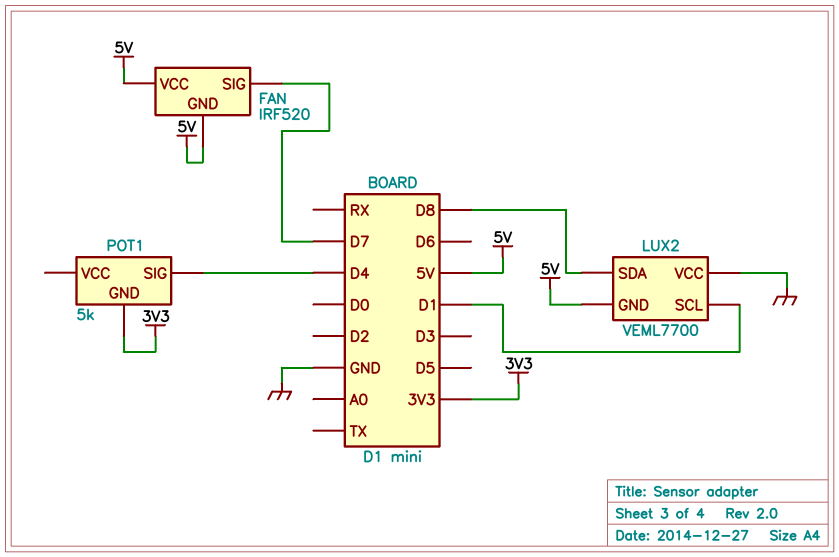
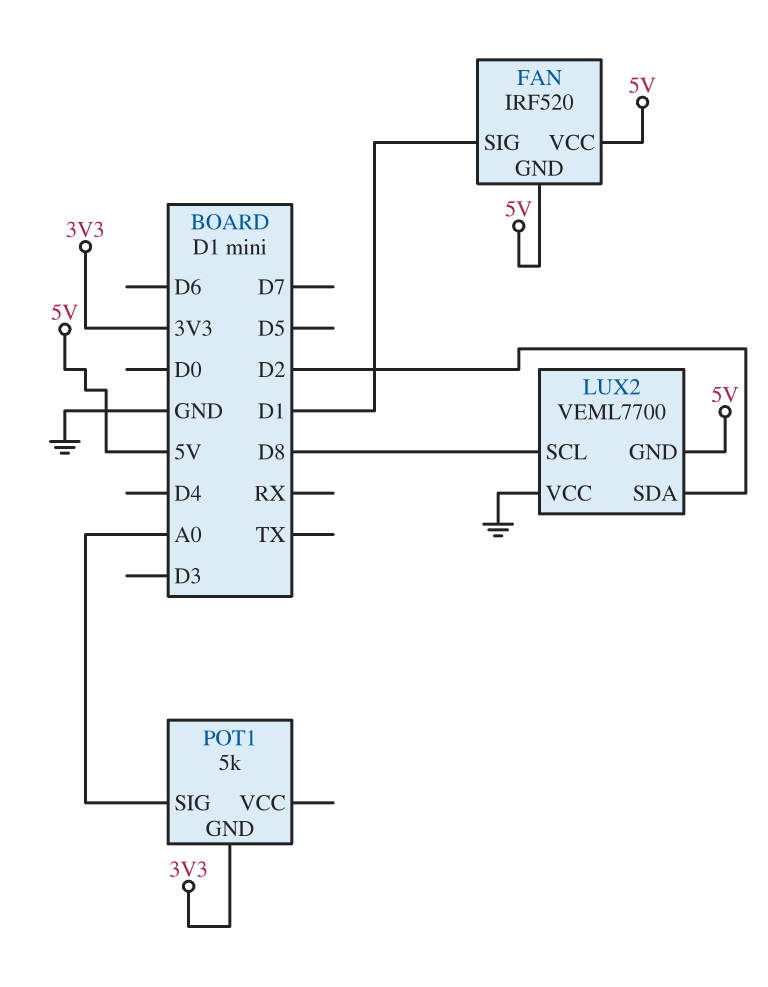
FAN pin SIG: D7 -> D1
LUX2 pin SCL: D1 -> D8
LUX2 pin SDA: D8 -> D2
POT1 pin SIG: D4 -> A0

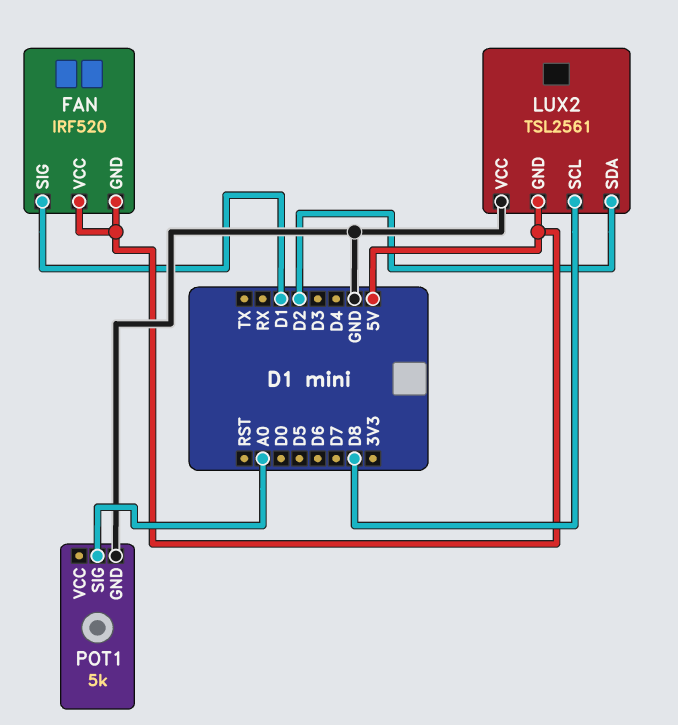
LUX2: VEML7700 -> TSL2561
POT1 pin GND: 3V3 -> GND

